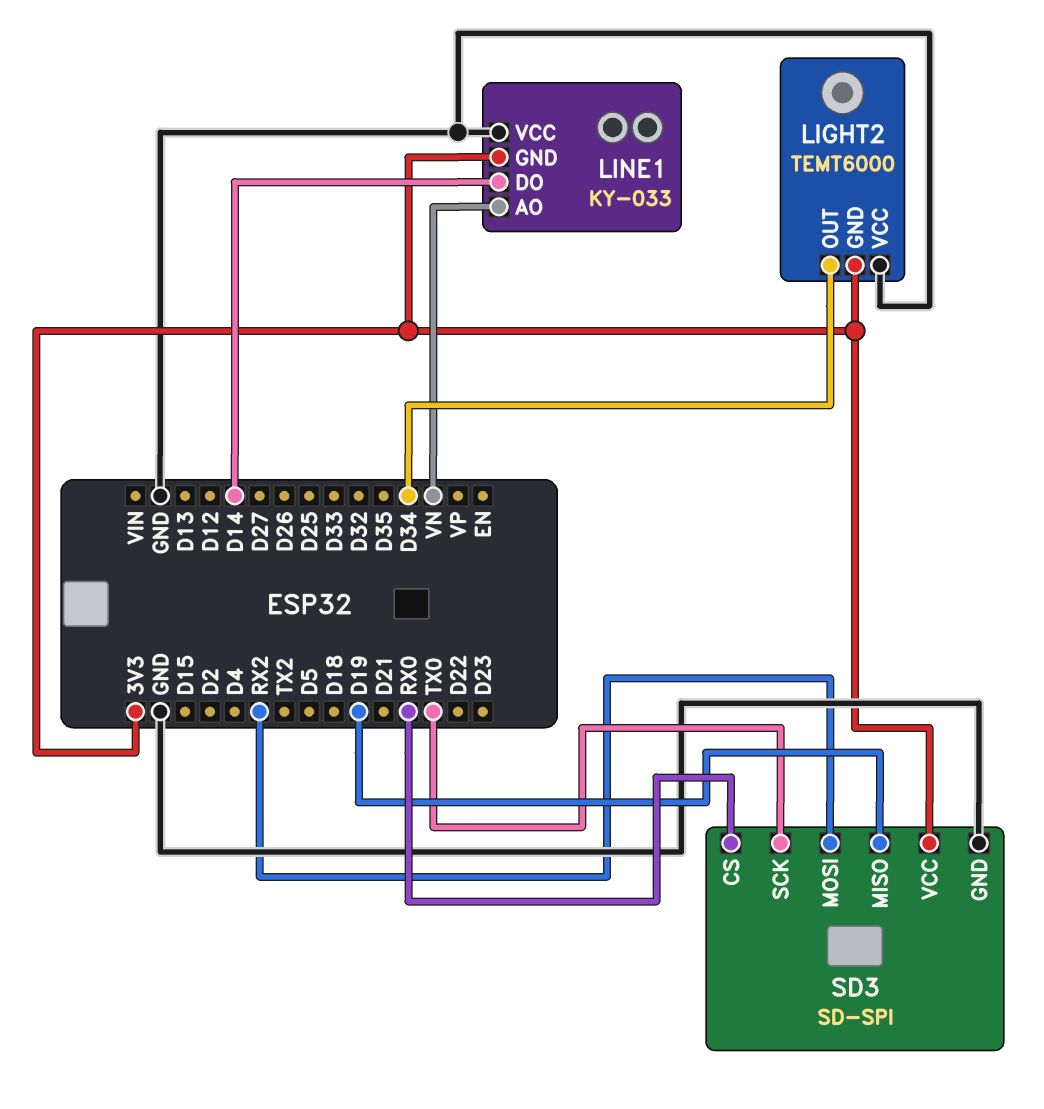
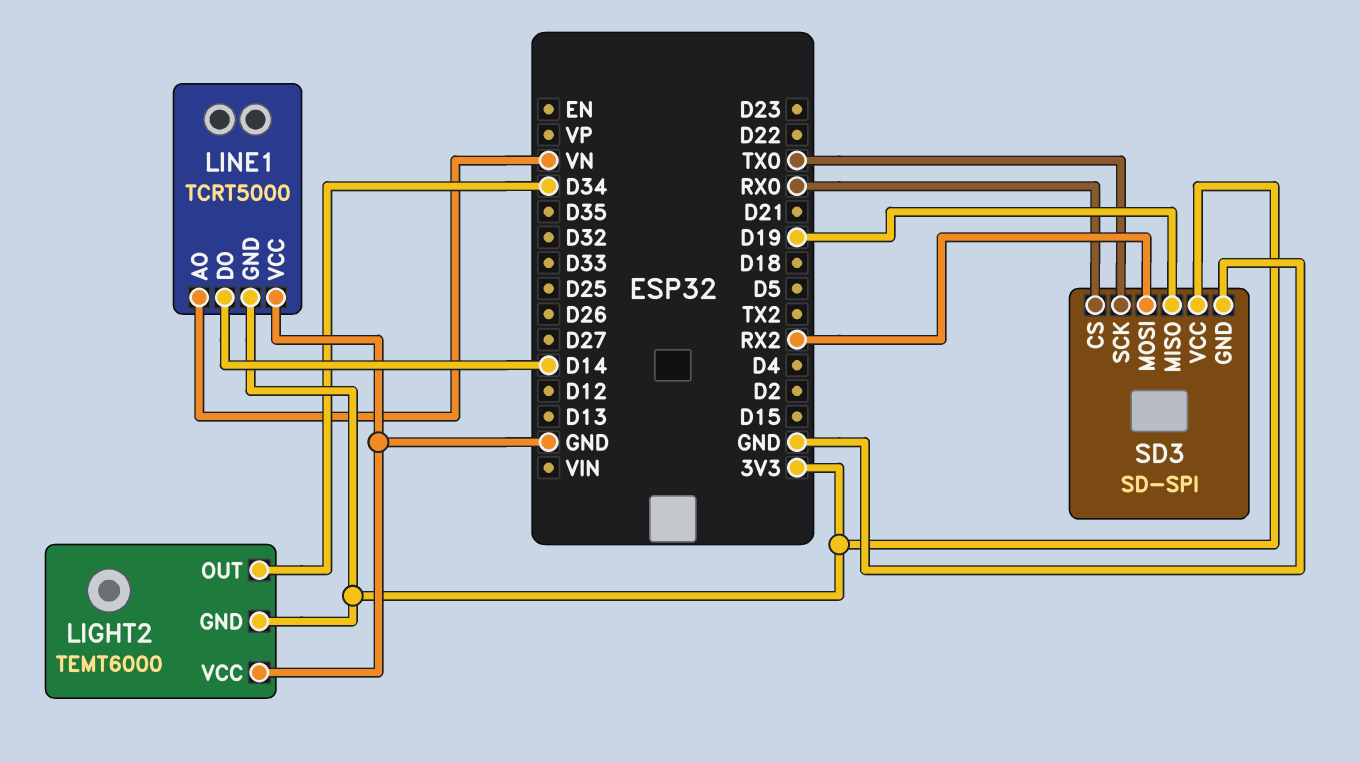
LINE1: KY-033 -> TCRT5000

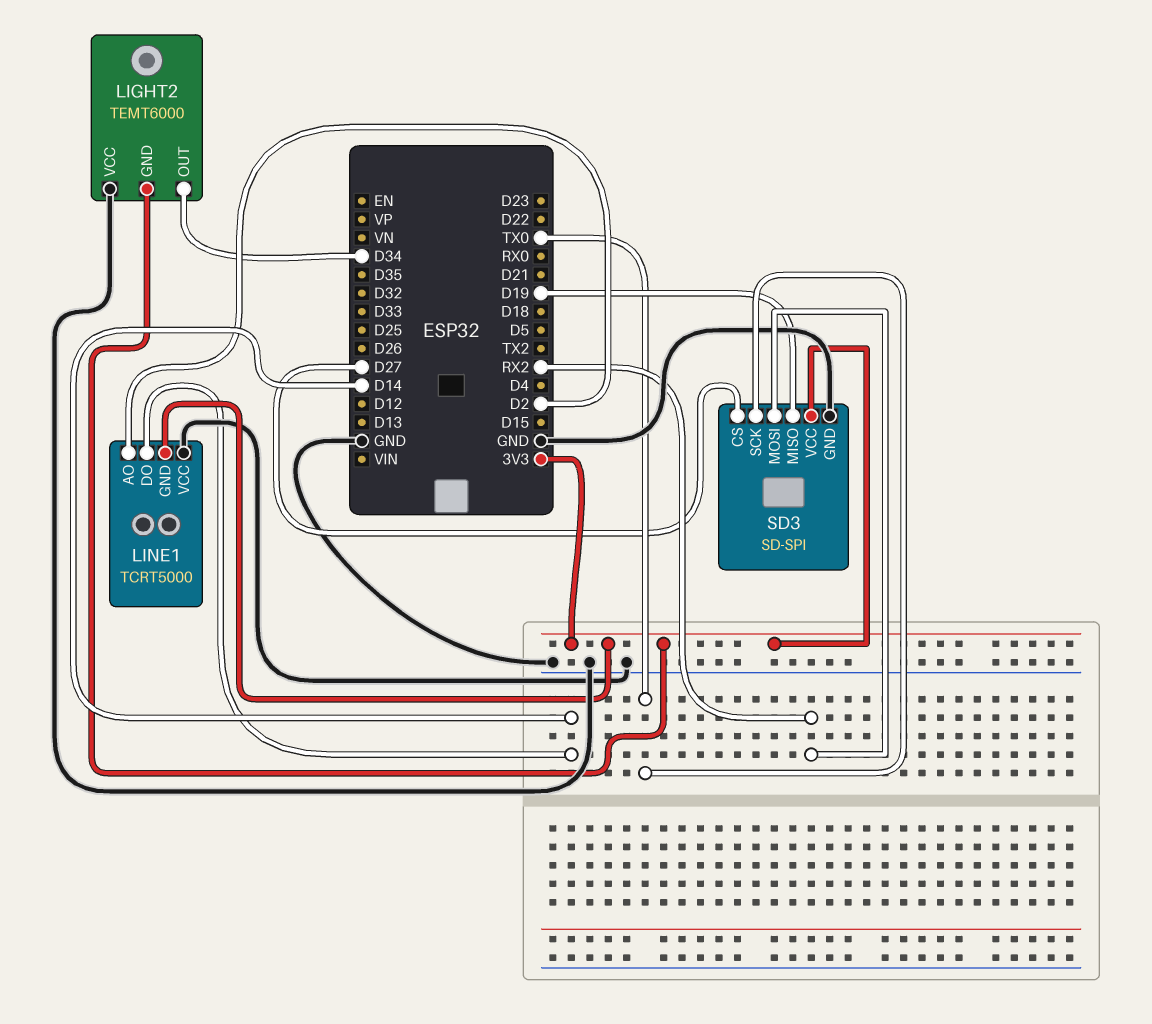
LINE1 pin AO: VN -> D2
SD3 pin CS: RX0 -> D27

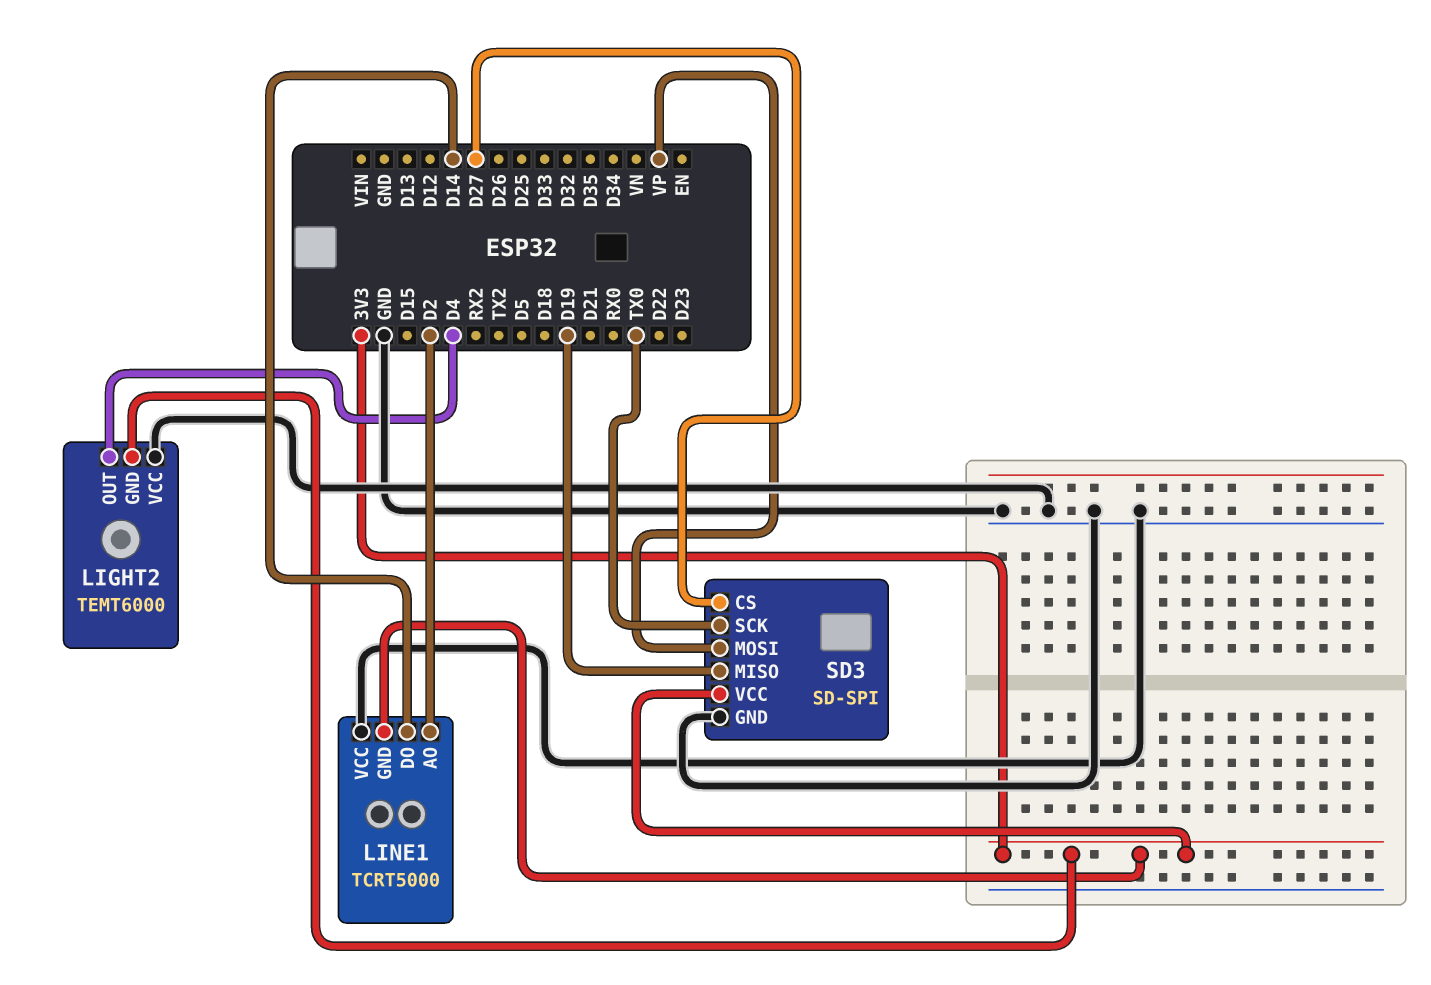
LIGHT2 pin OUT: D34 -> D4
SD3 pin MOSI: RX2 -> VP

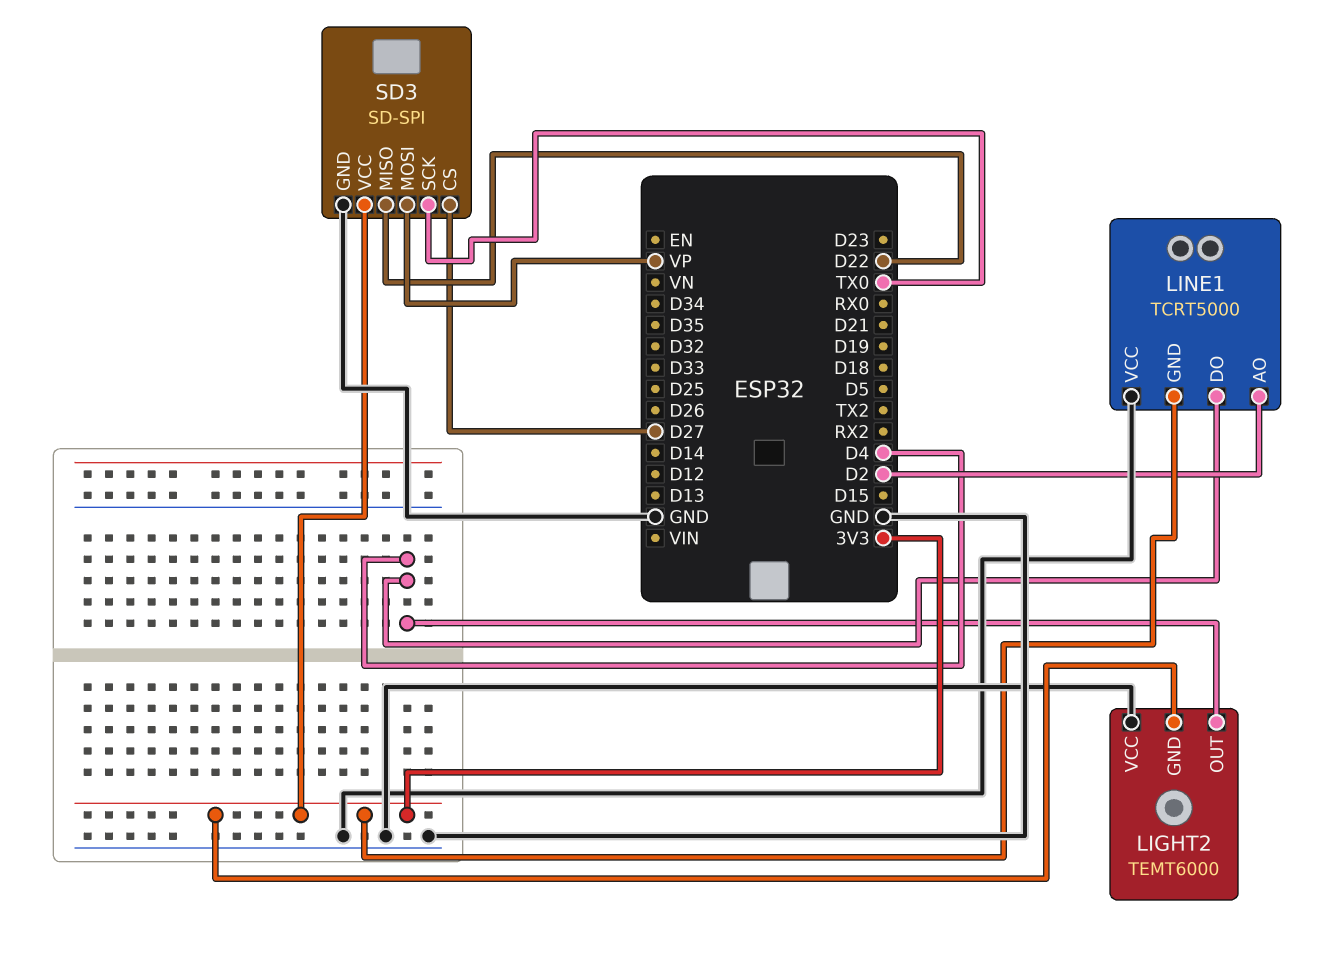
LINE1 pin DO: D14 -> D4
SD3 pin MISO: D19 -> D22

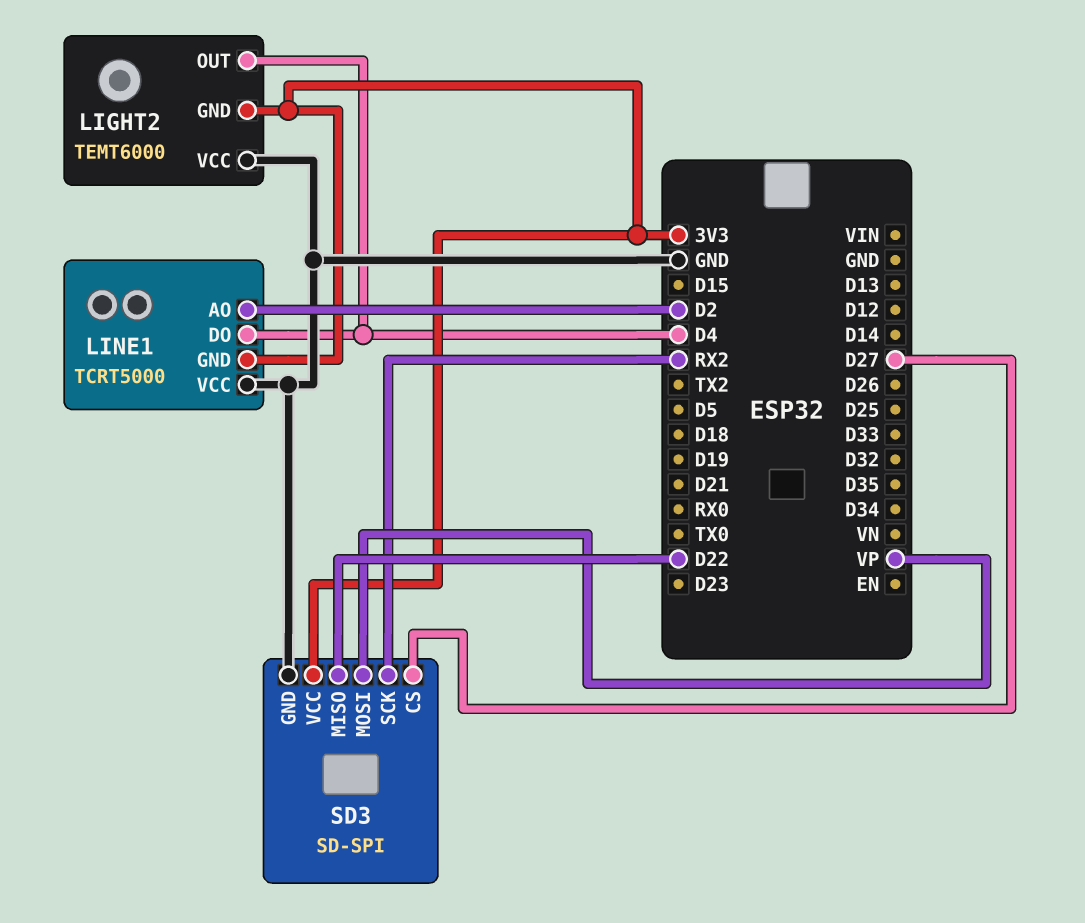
SD3 pin SCK: TX0 -> RX2

